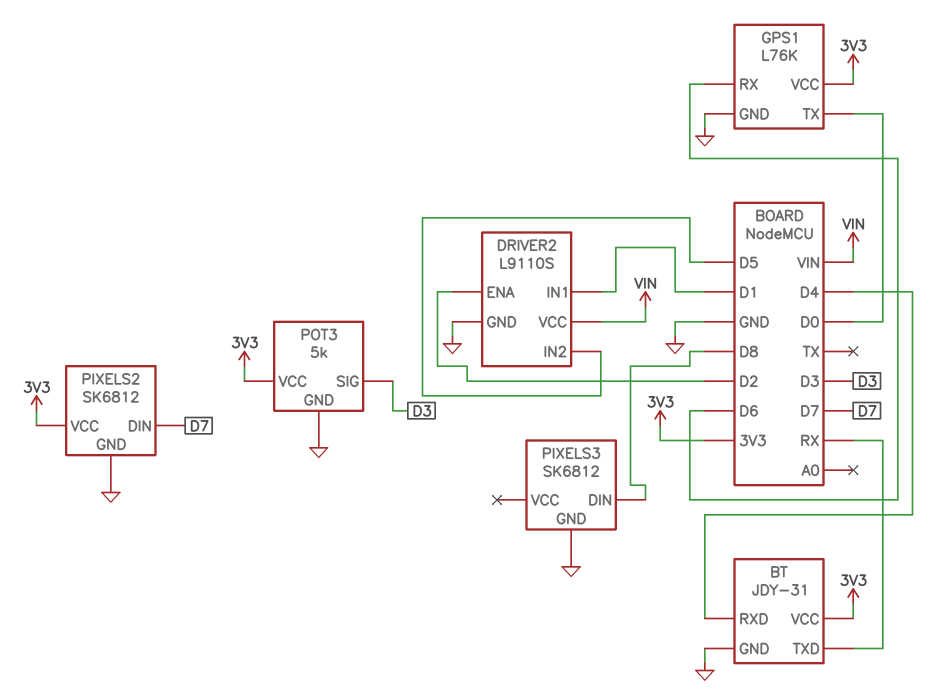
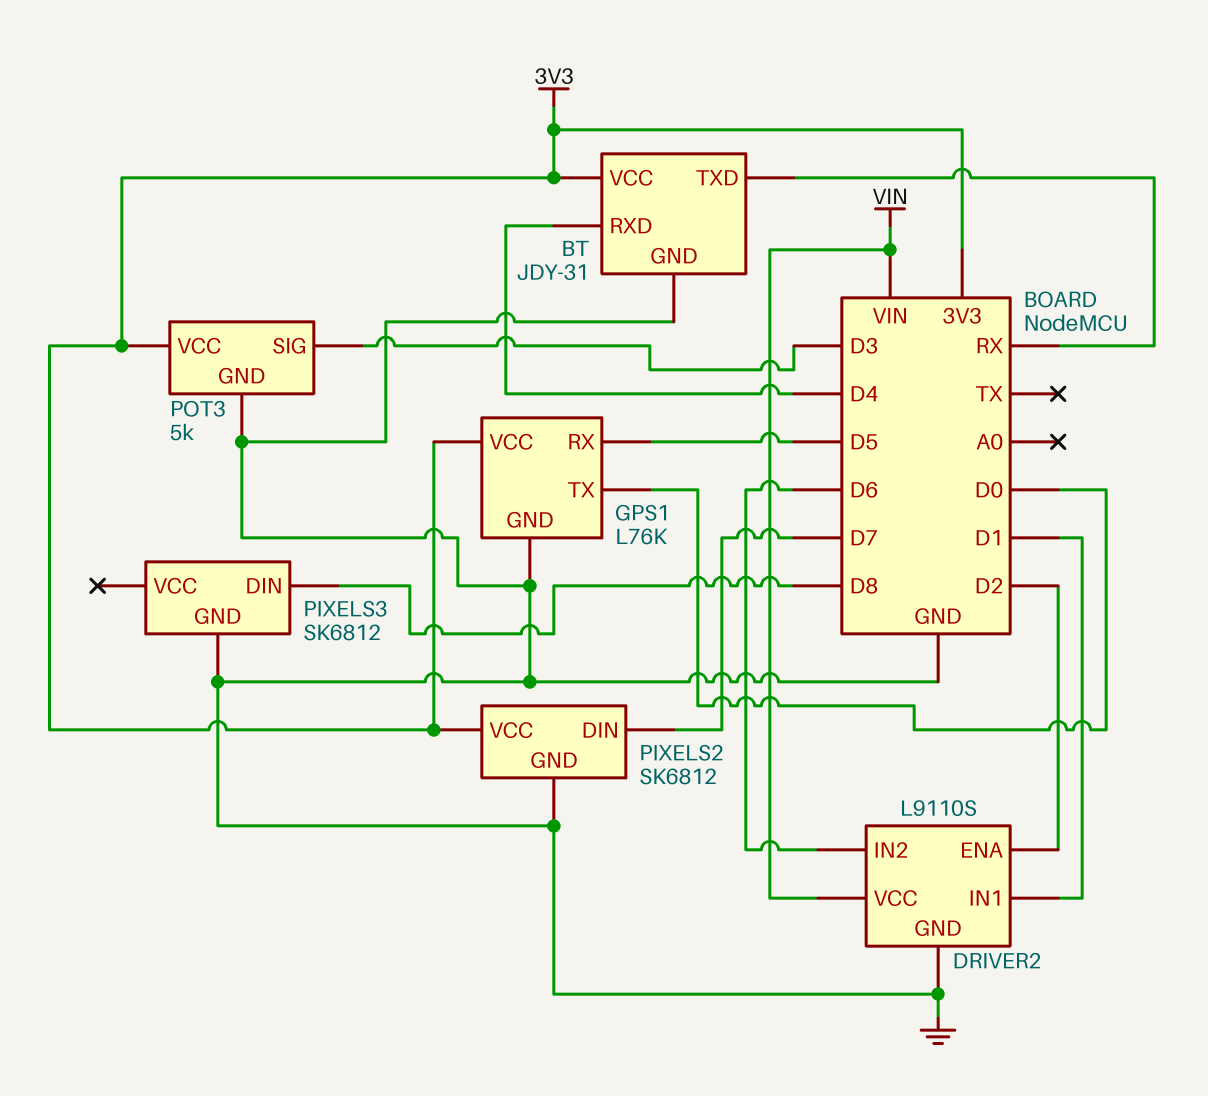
DRIVER2 pin IN2: D5 -> D6
GPS1 pin RX: D6 -> D5

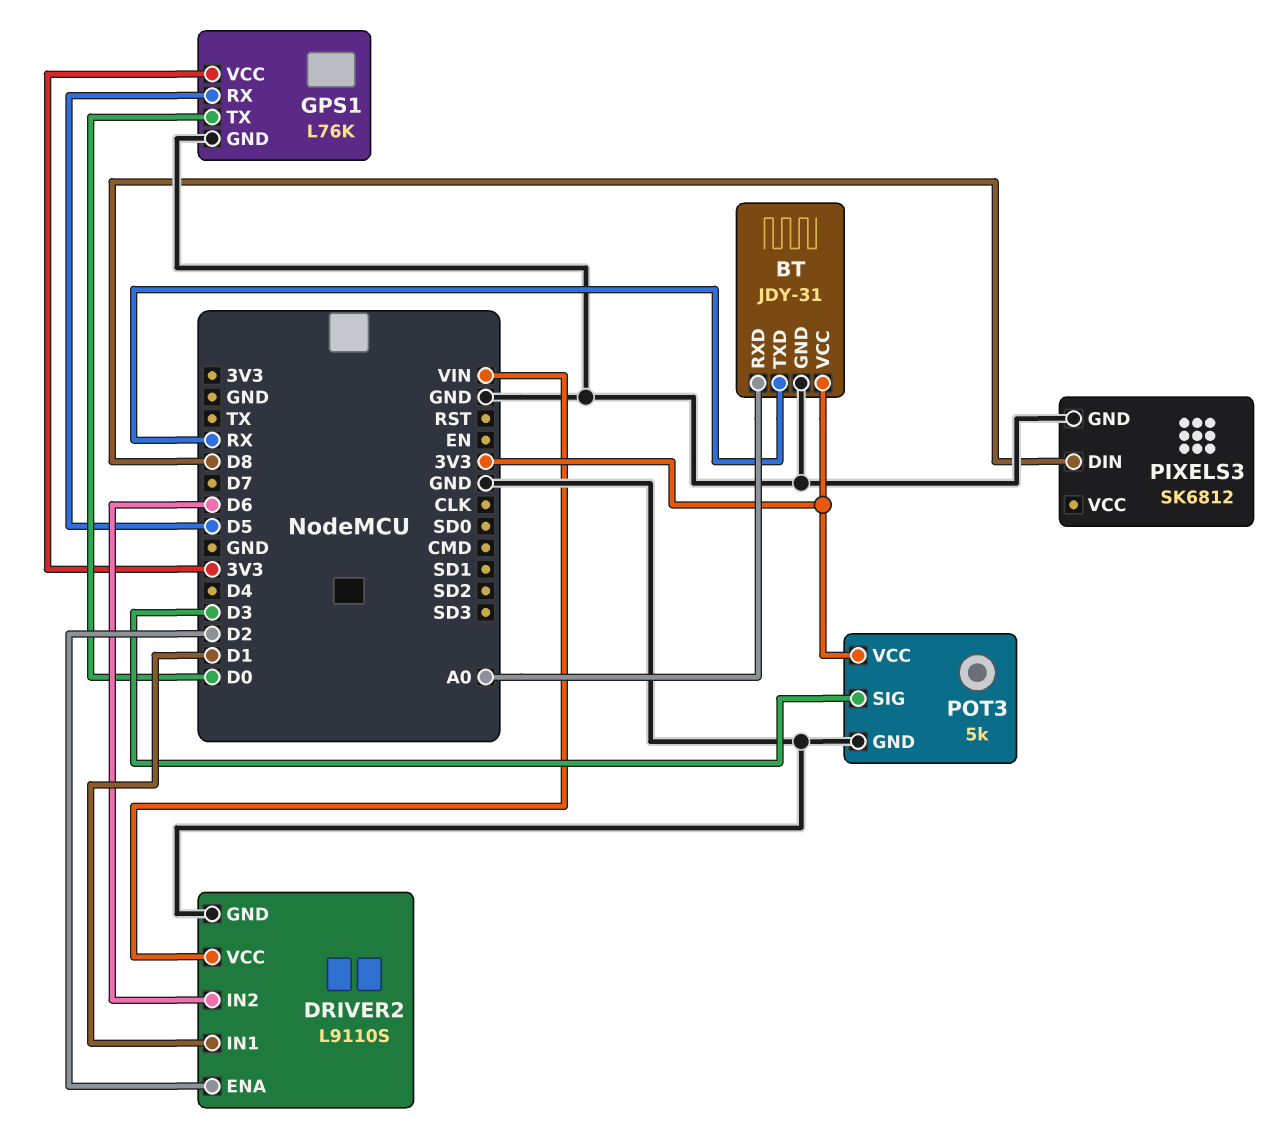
BT pin RXD: D4 -> A0
PIXELS2: SK6812 -> none
PIXELS2 pin DIN: D7 -> none
PIXELS2 pin GND: GND -> none
PIXELS2 pin VCC: 3V3 -> none

